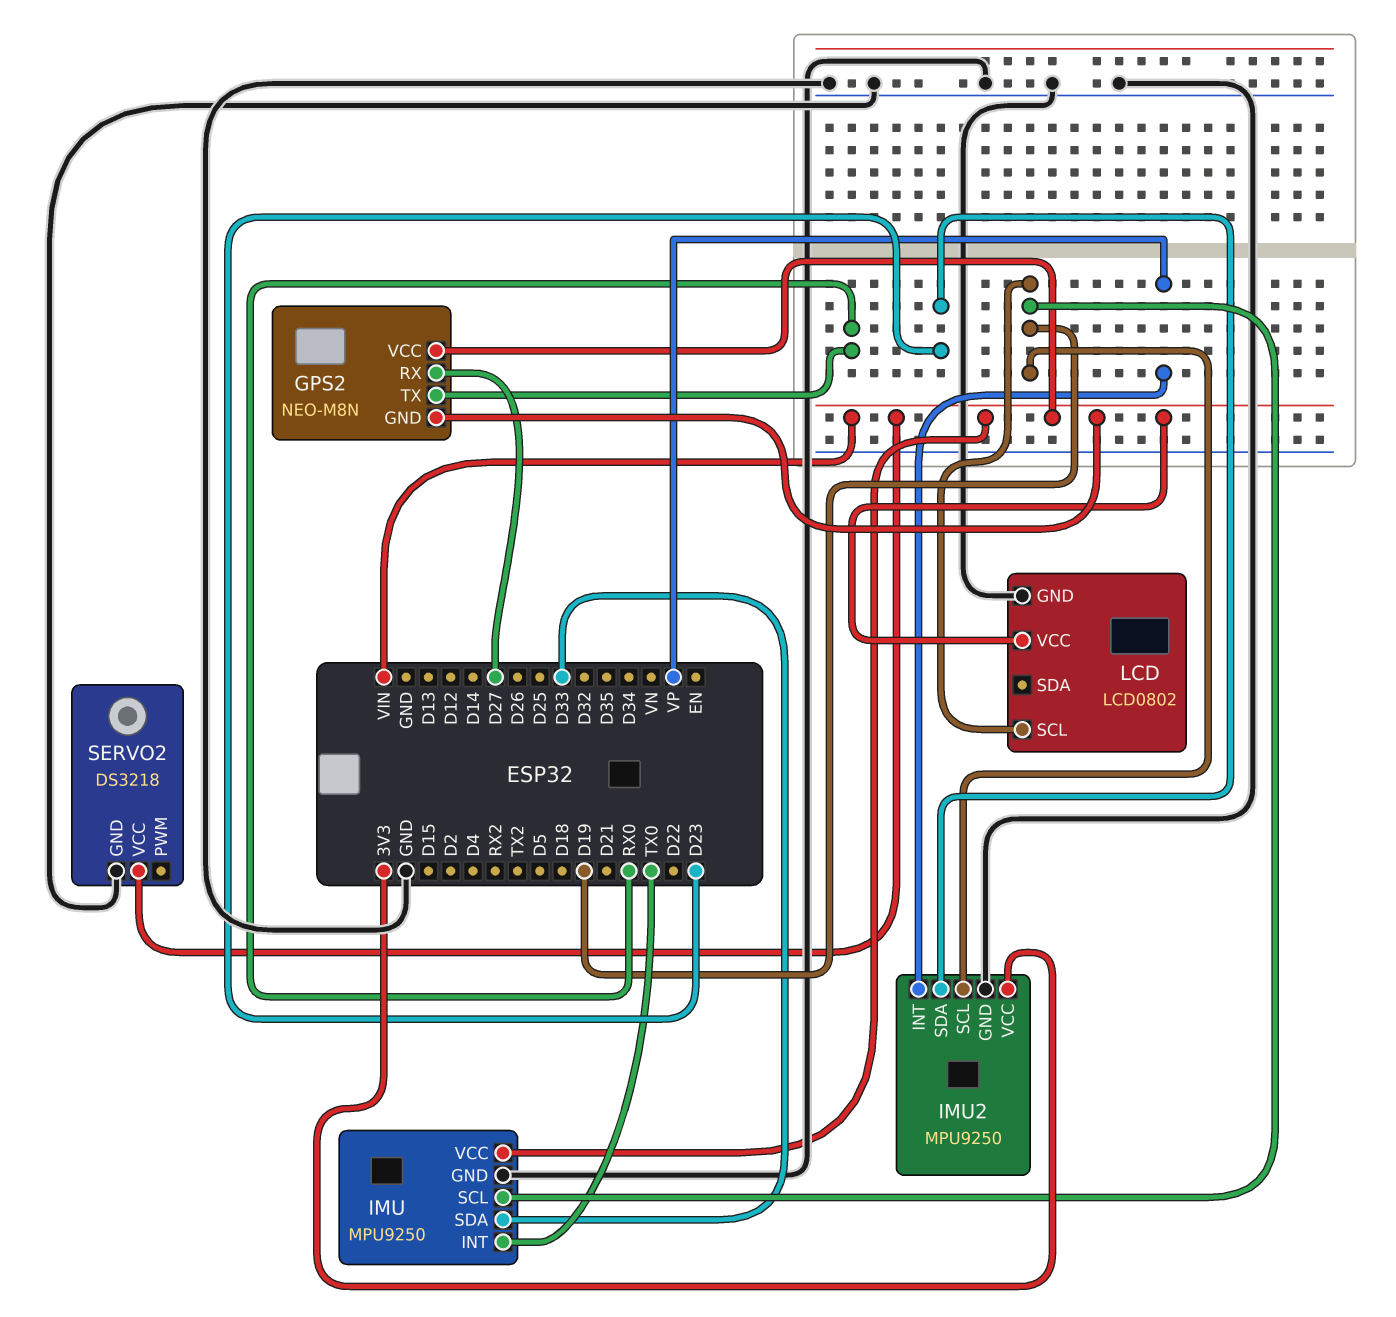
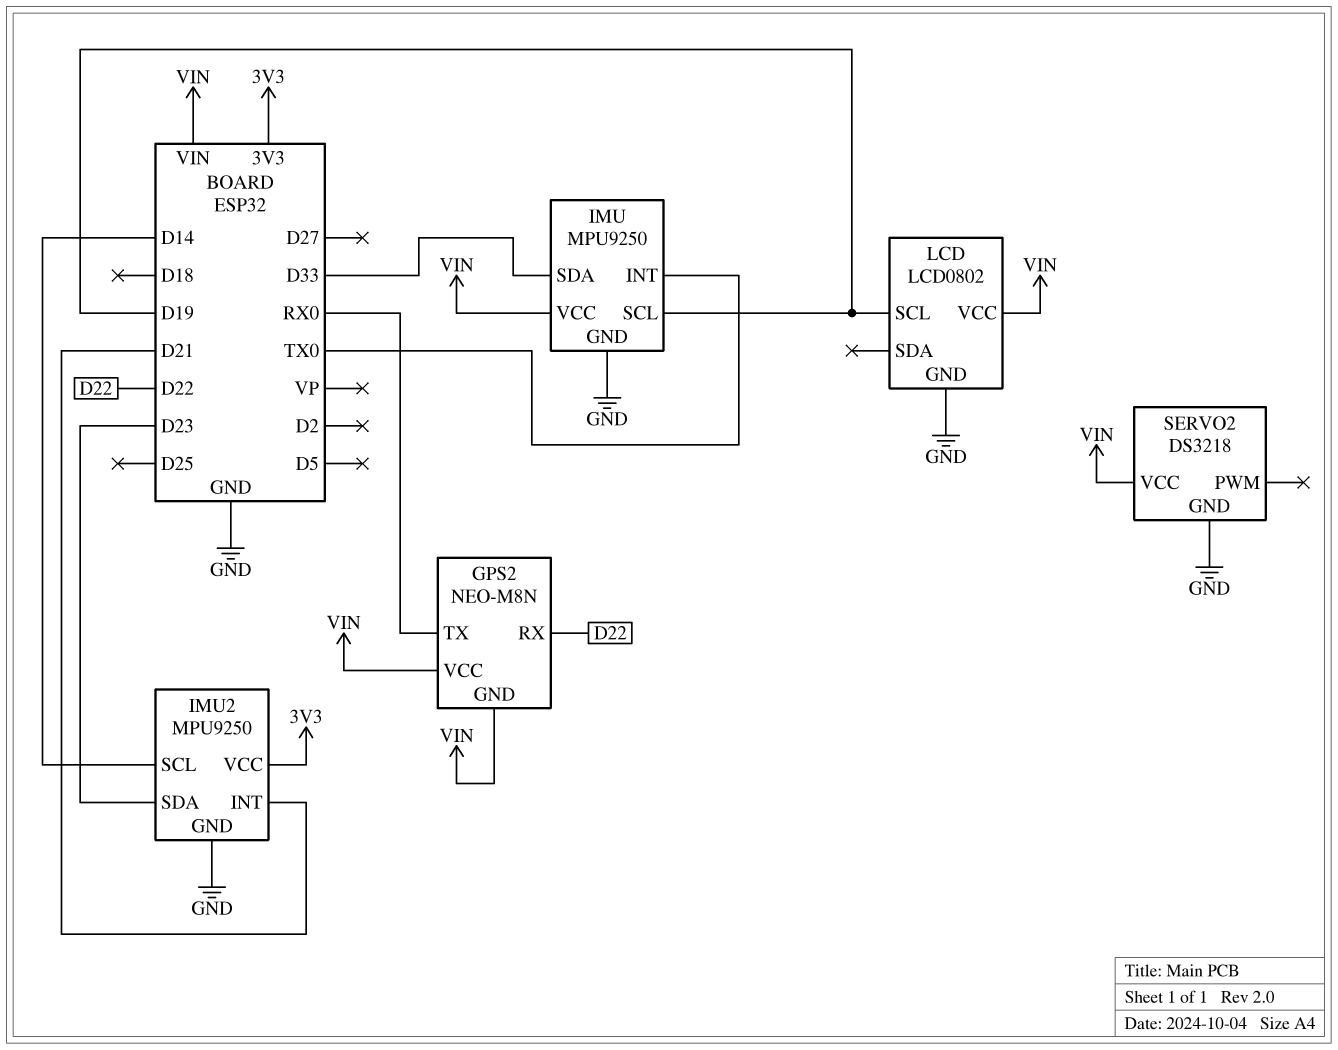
GPS2 pin RX: D27 -> D22
IMU2 pin INT: VP -> D21
IMU2 pin SCL: D19 -> D14

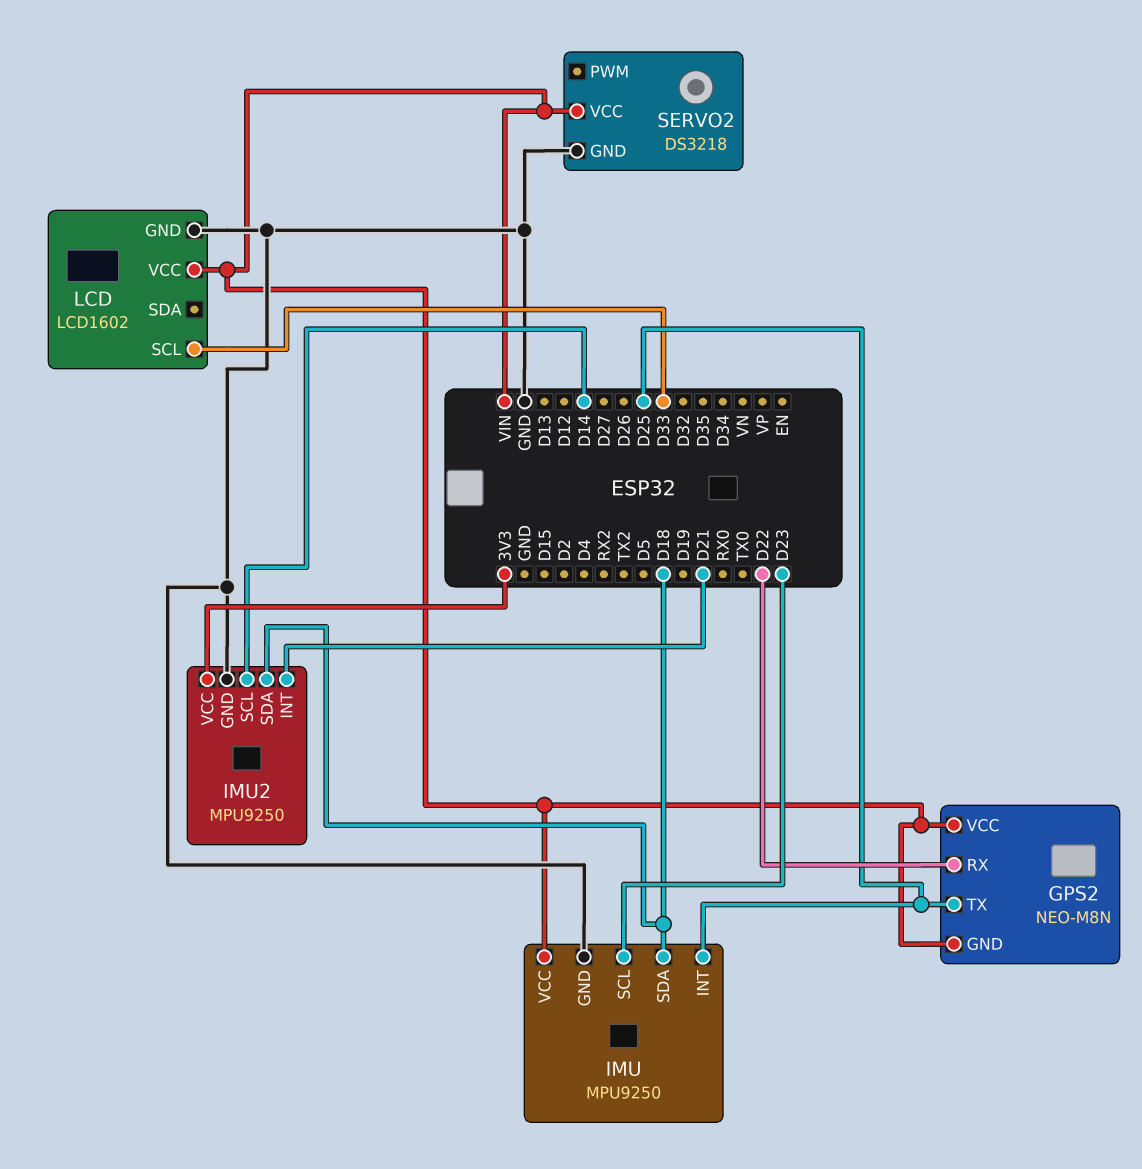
GPS2 pin TX: RX0 -> D25
IMU pin INT: TX0 -> D25
IMU pin SCL: D19 -> D23
IMU pin SDA: D33 -> D18
IMU2 pin SDA: D23 -> D18
LCD: LCD0802 -> LCD1602
LCD pin SCL: D19 -> D33

